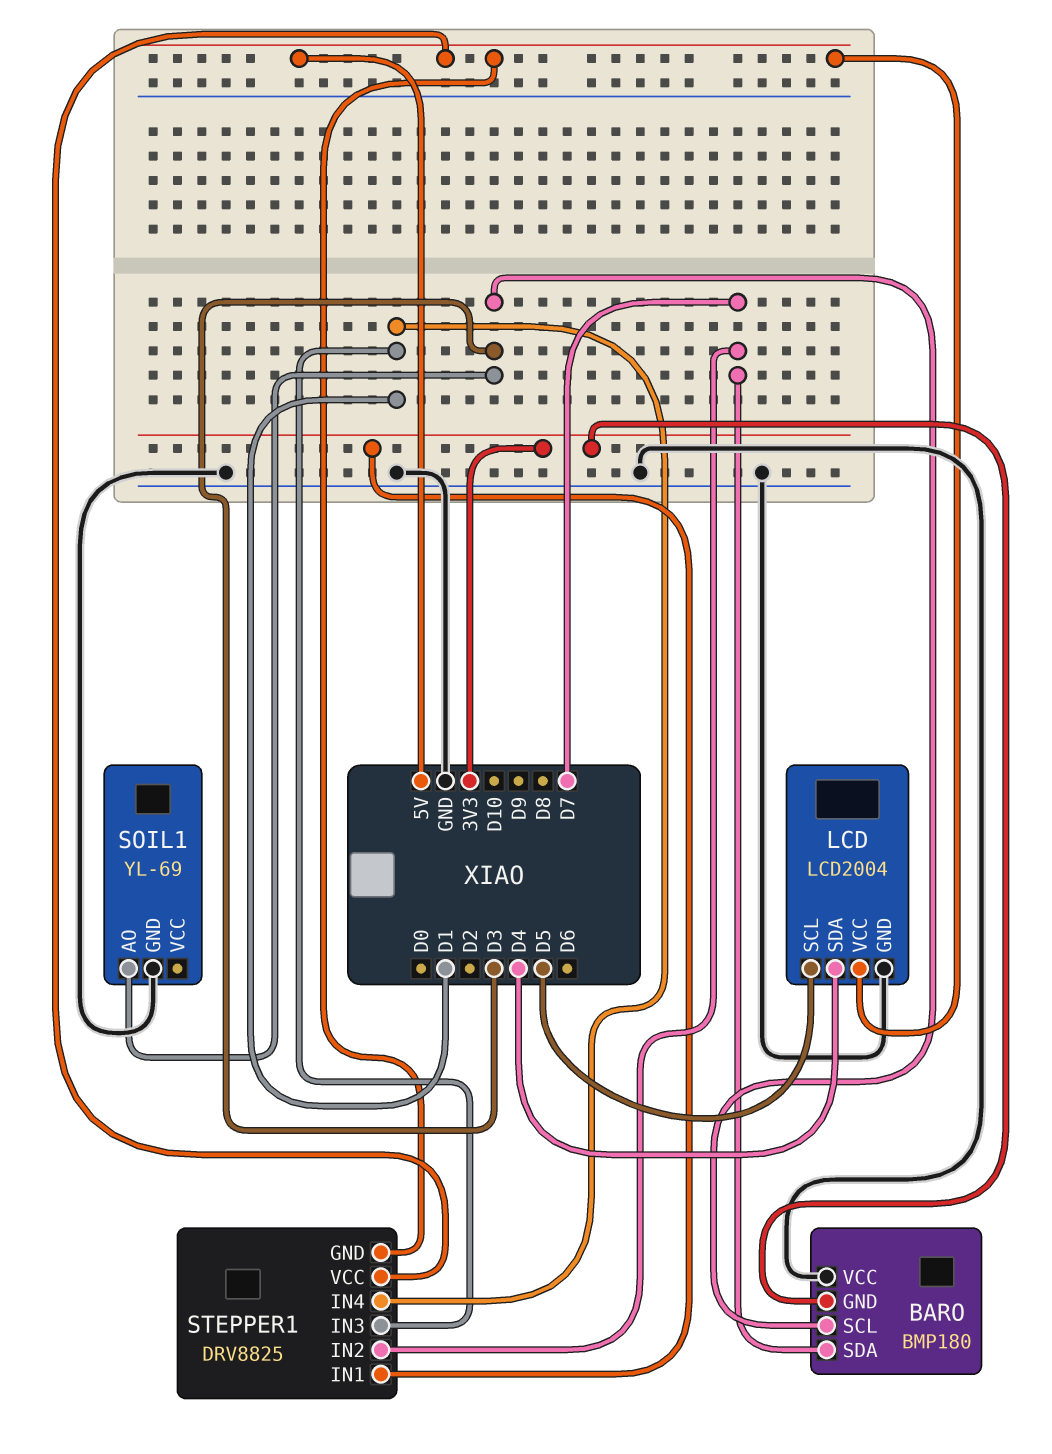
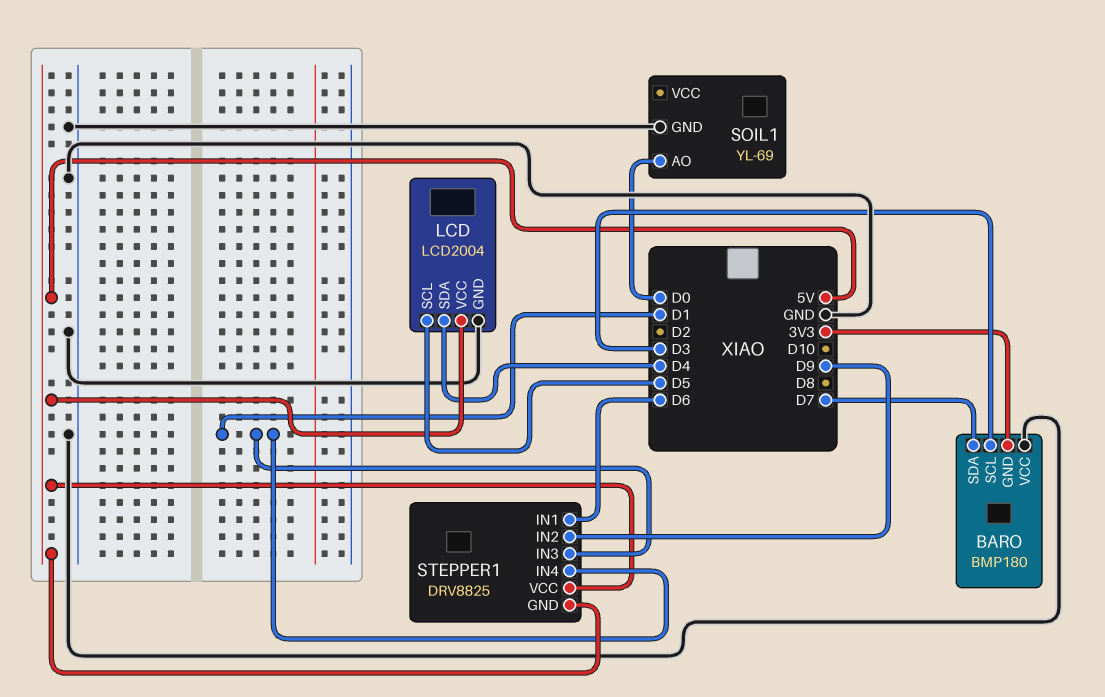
SOIL1 pin AO: D3 -> D0
STEPPER1 pin IN1: 3V3 -> D6
STEPPER1 pin IN2: D7 -> D9

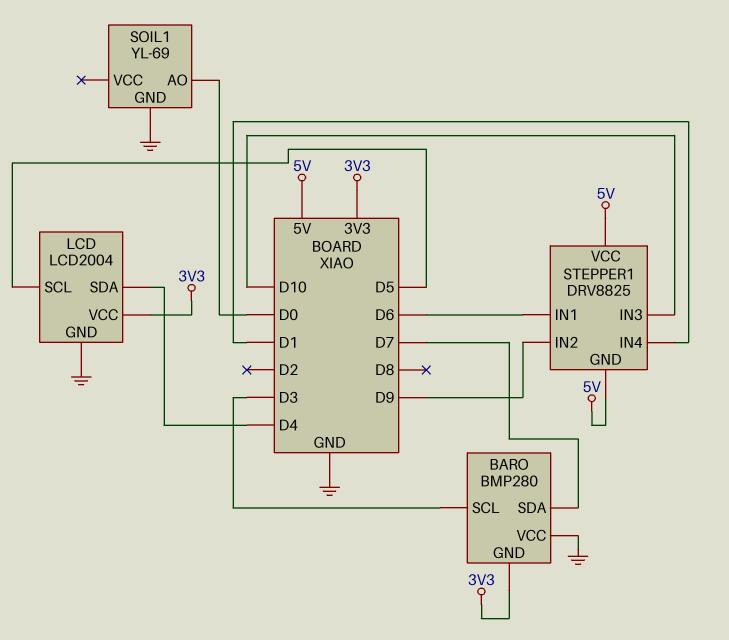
BARO: BMP180 -> BMP280
LCD pin VCC: 5V -> 3V3
STEPPER1 pin IN3: D1 -> D10

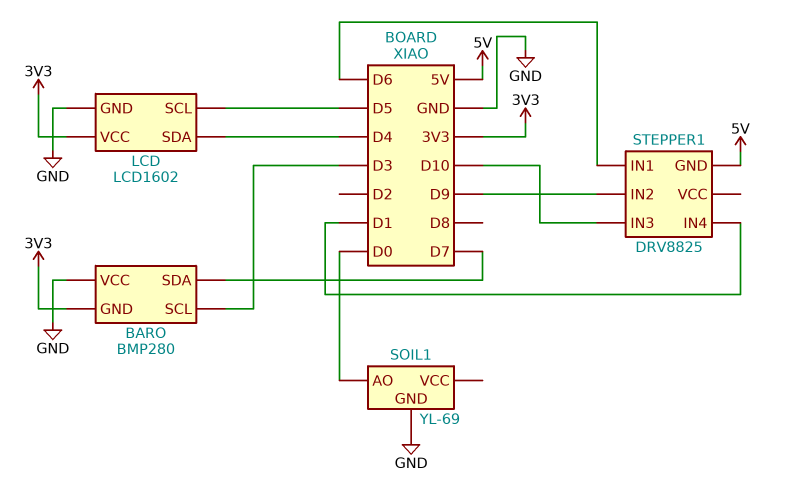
LCD: LCD2004 -> LCD1602
STEPPER1 pin VCC: 5V -> none

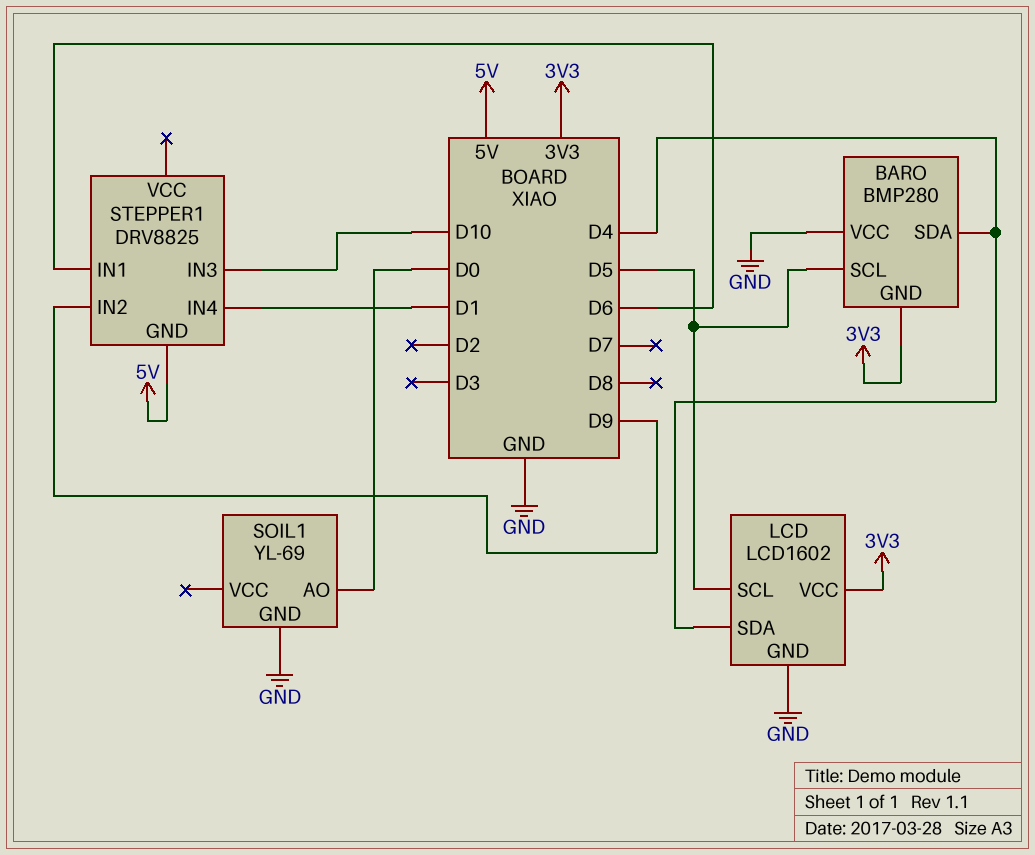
BARO pin SCL: D3 -> D5
BARO pin SDA: D7 -> D4

